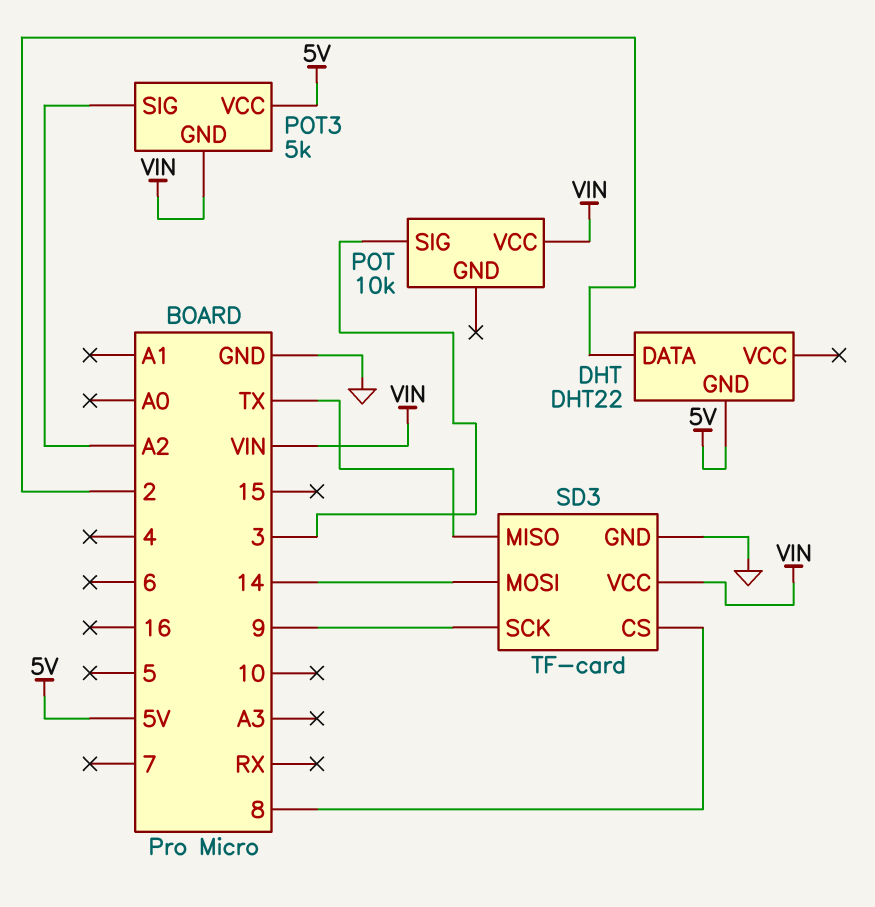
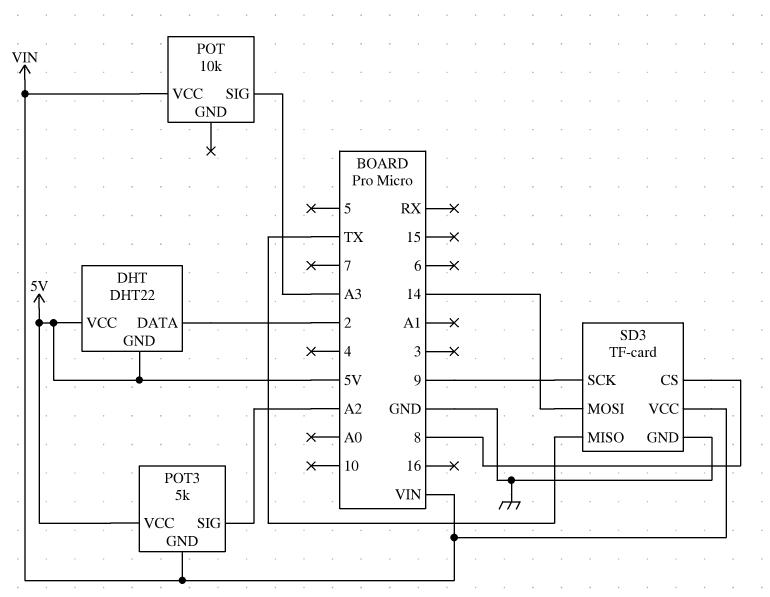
DHT pin VCC: none -> 5V
POT pin SIG: 3 -> A3

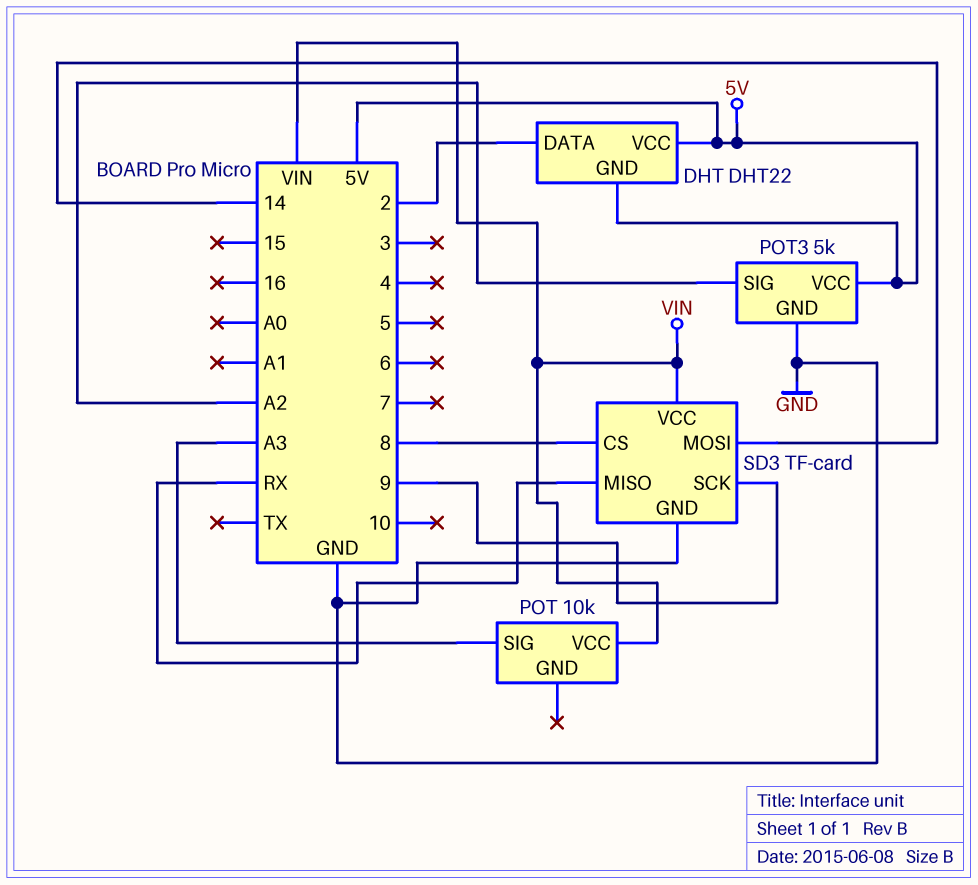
POT3 pin GND: VIN -> GND
SD3 pin MISO: TX -> RX

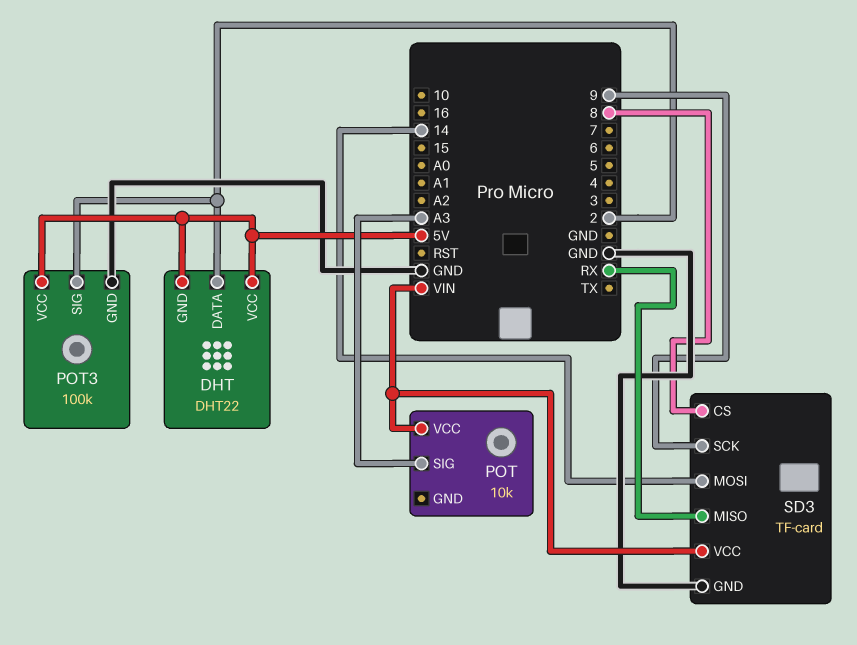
POT3: 5k -> 100k
POT3 pin SIG: A2 -> 2

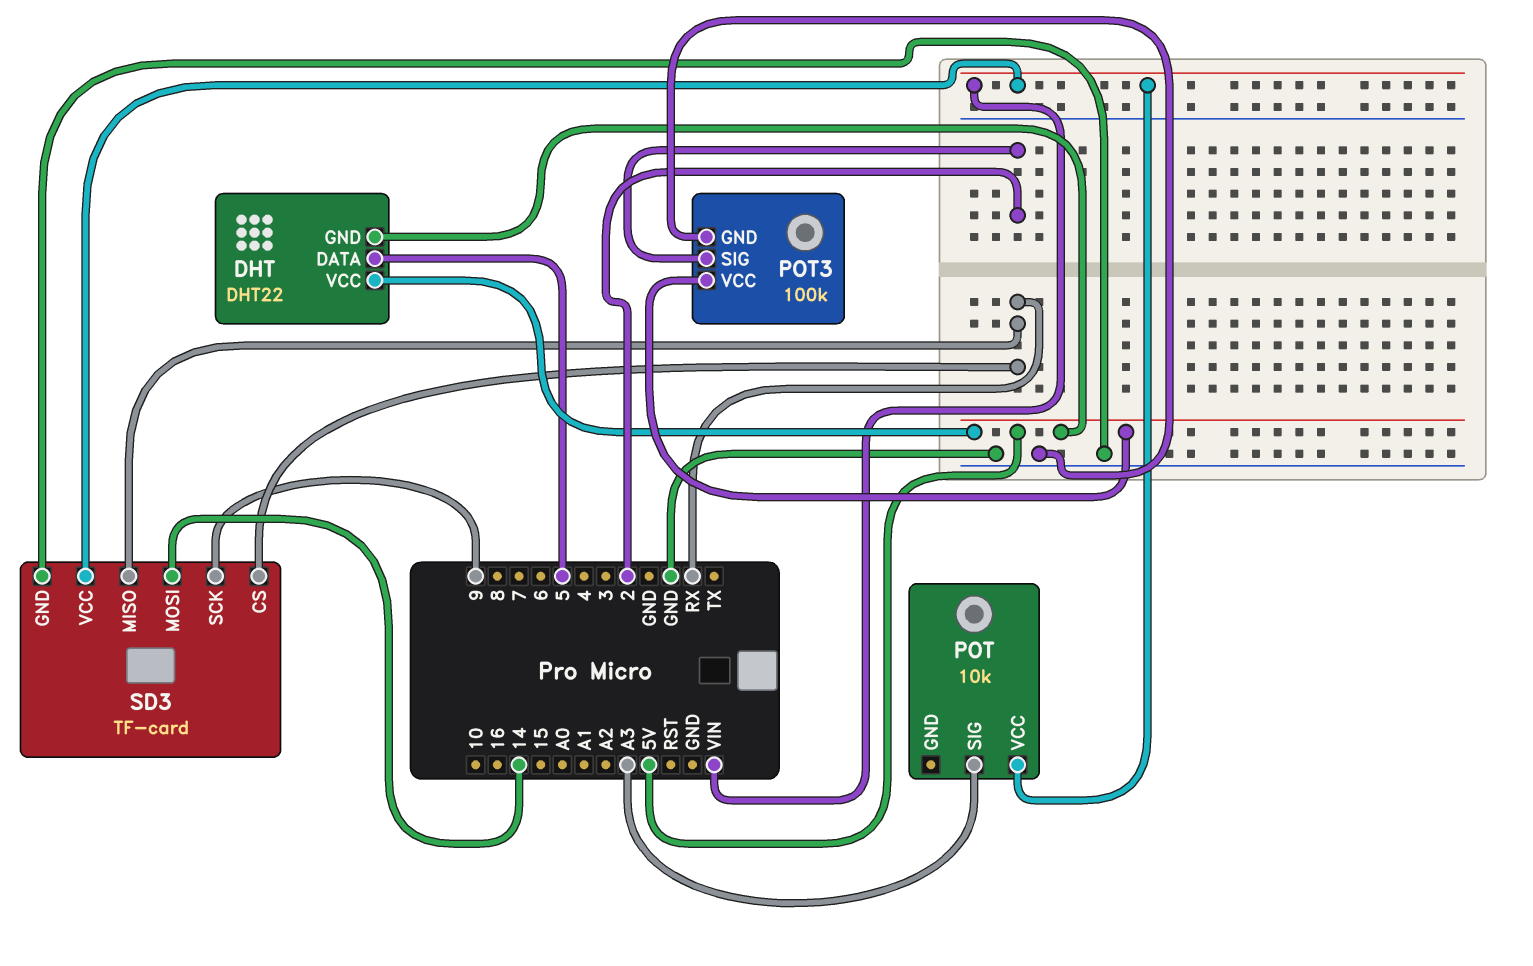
DHT pin DATA: 2 -> 5
SD3 pin CS: 8 -> RX

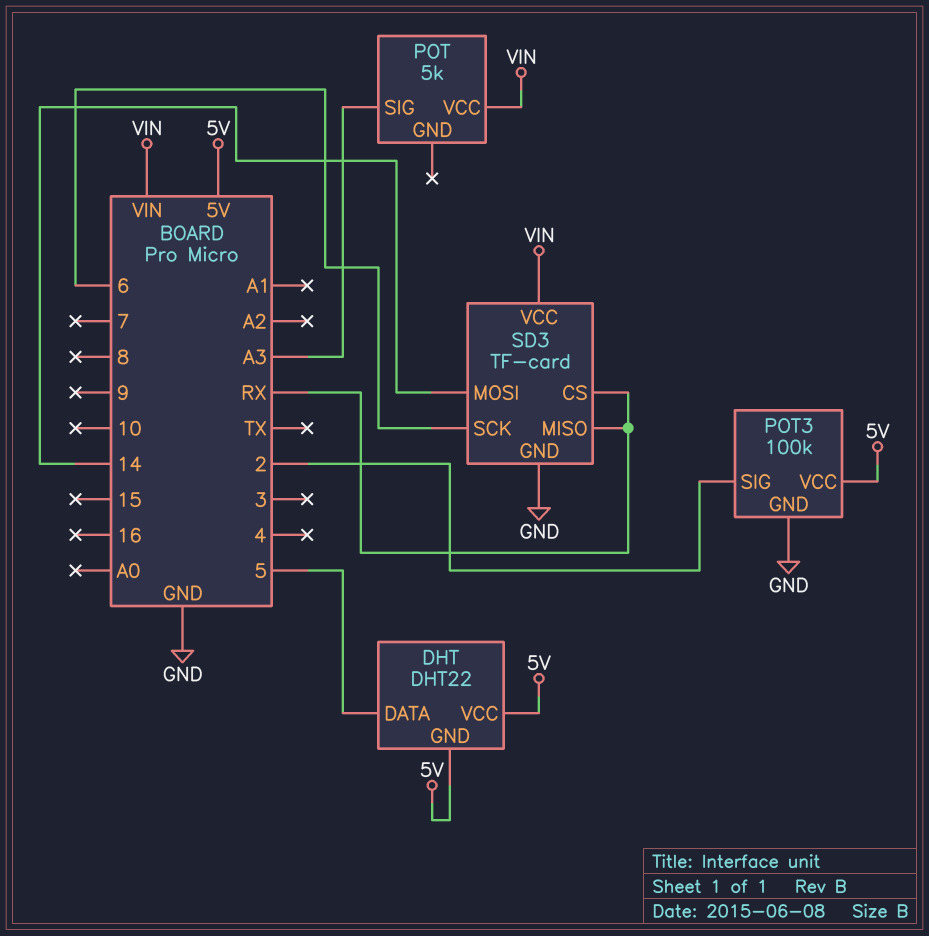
POT: 10k -> 5k
SD3 pin SCK: 9 -> 6

